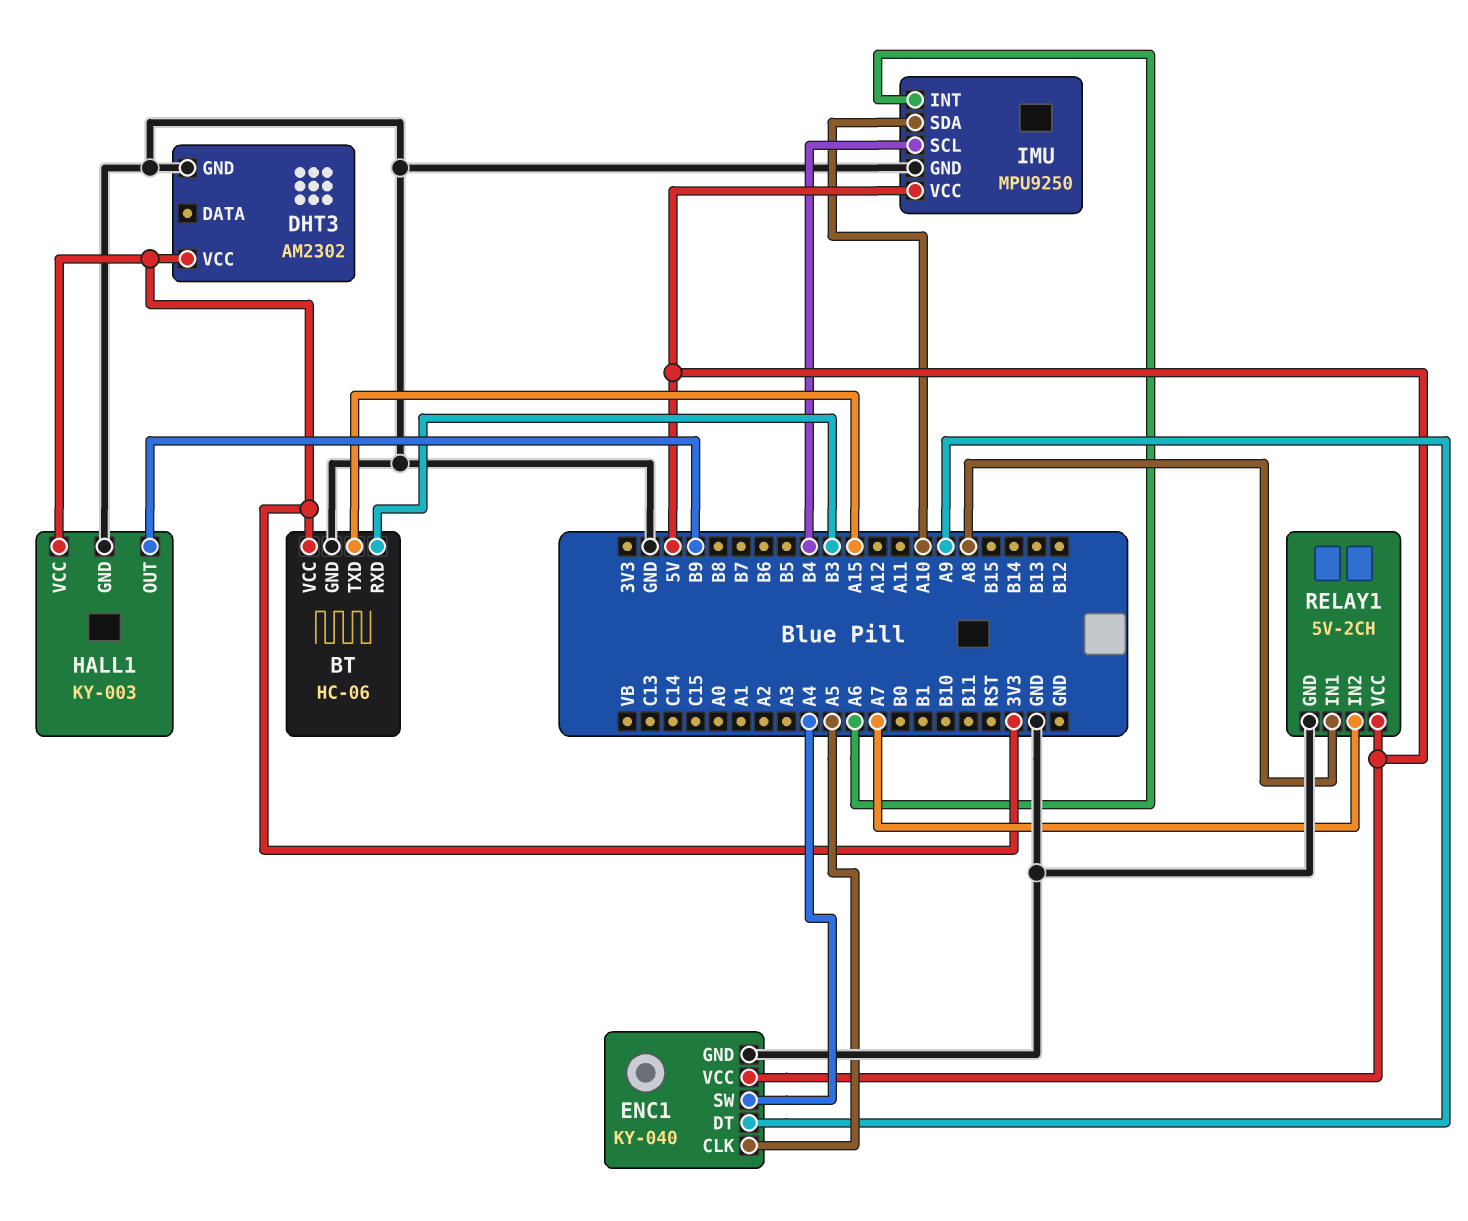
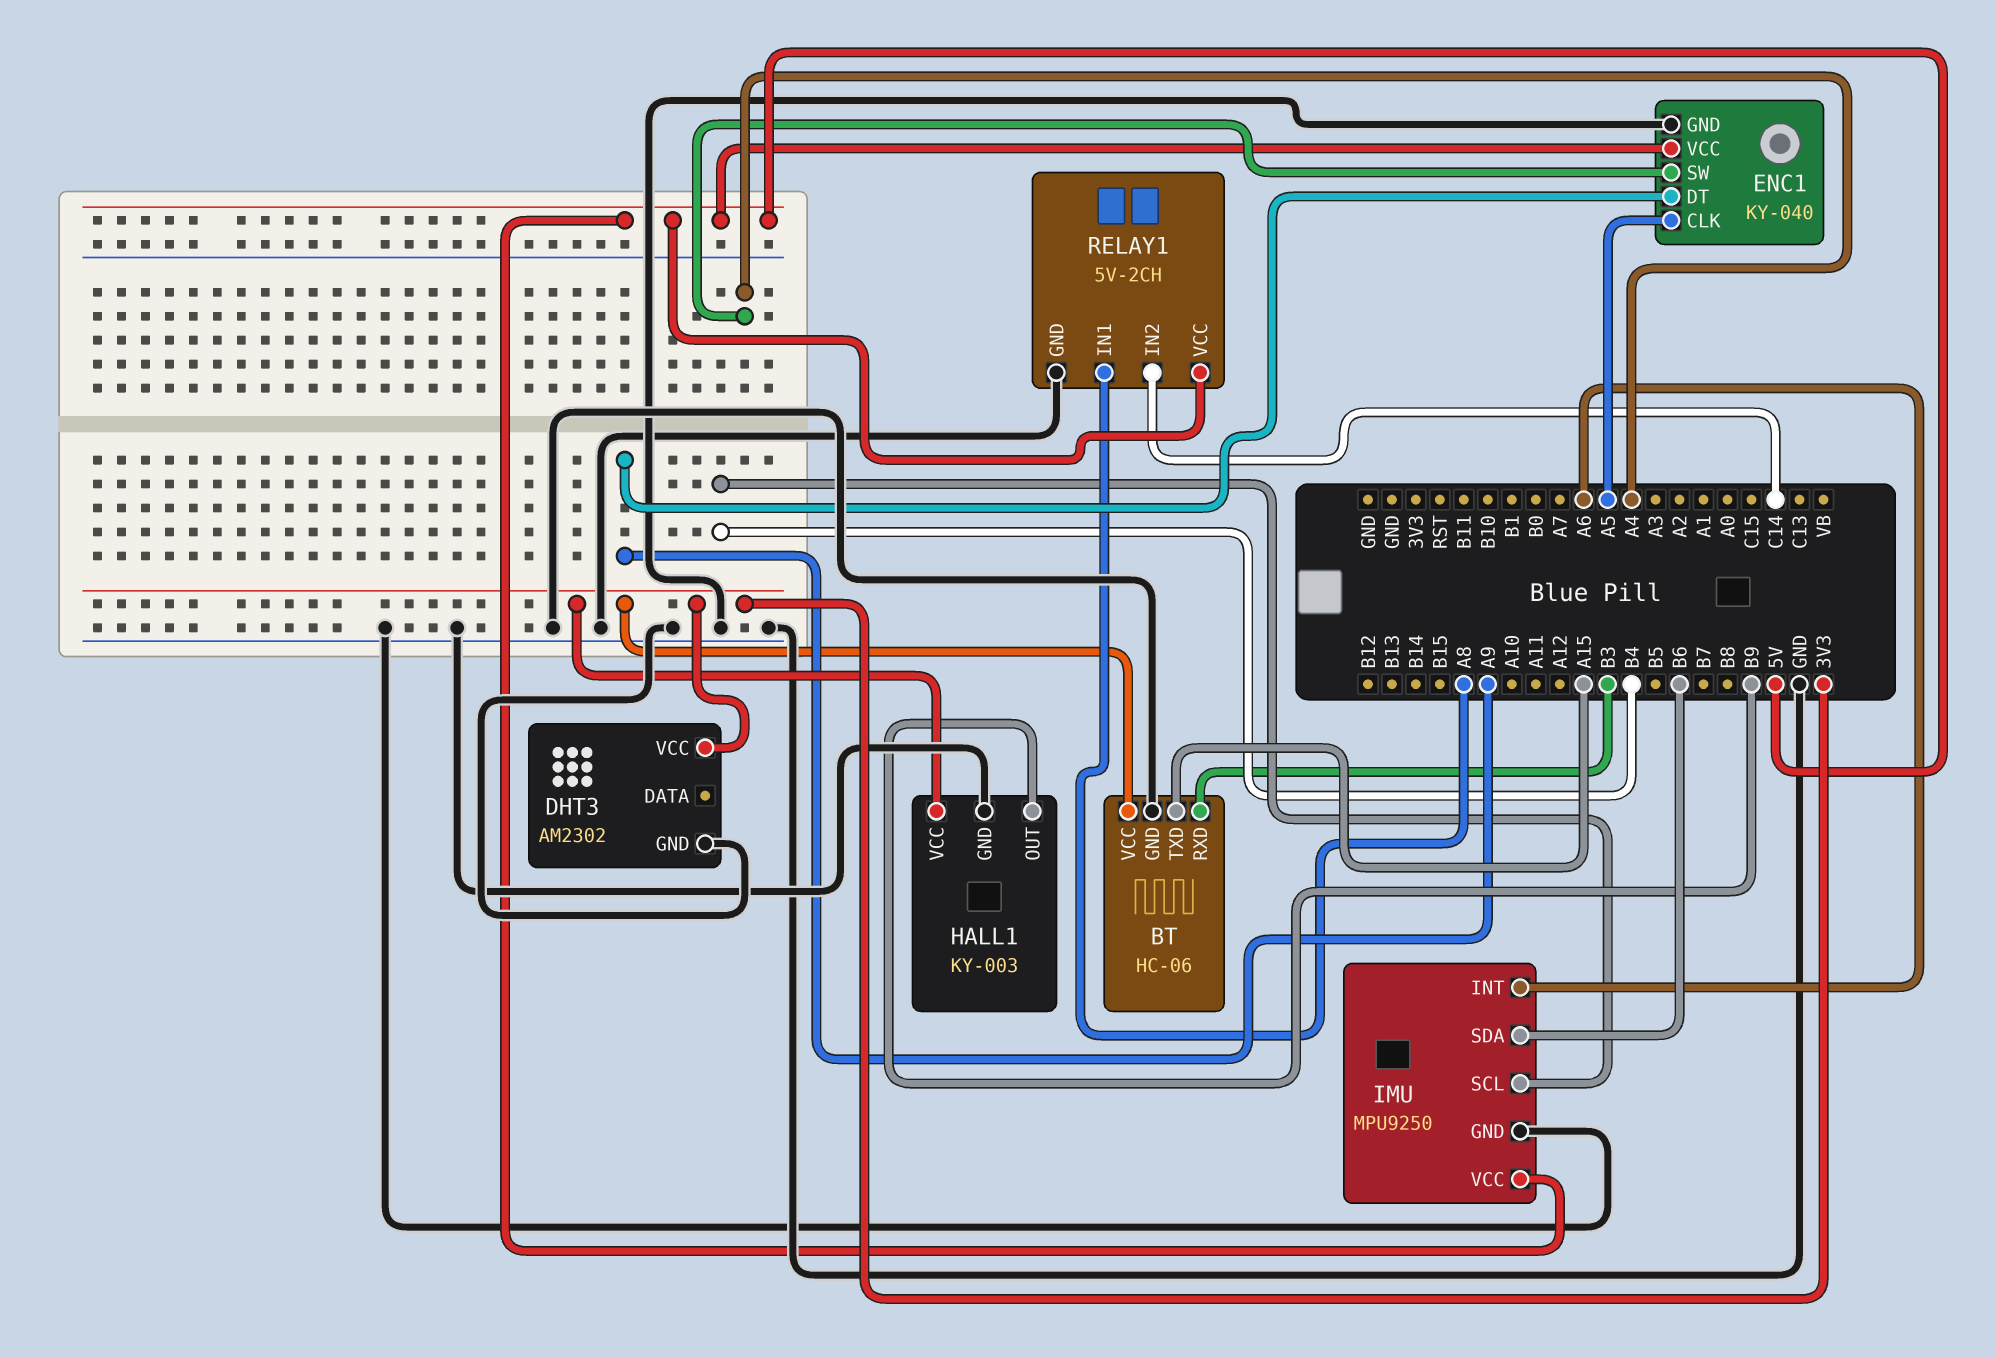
IMU pin SDA: A10 -> B6
RELAY1 pin IN2: A7 -> C14

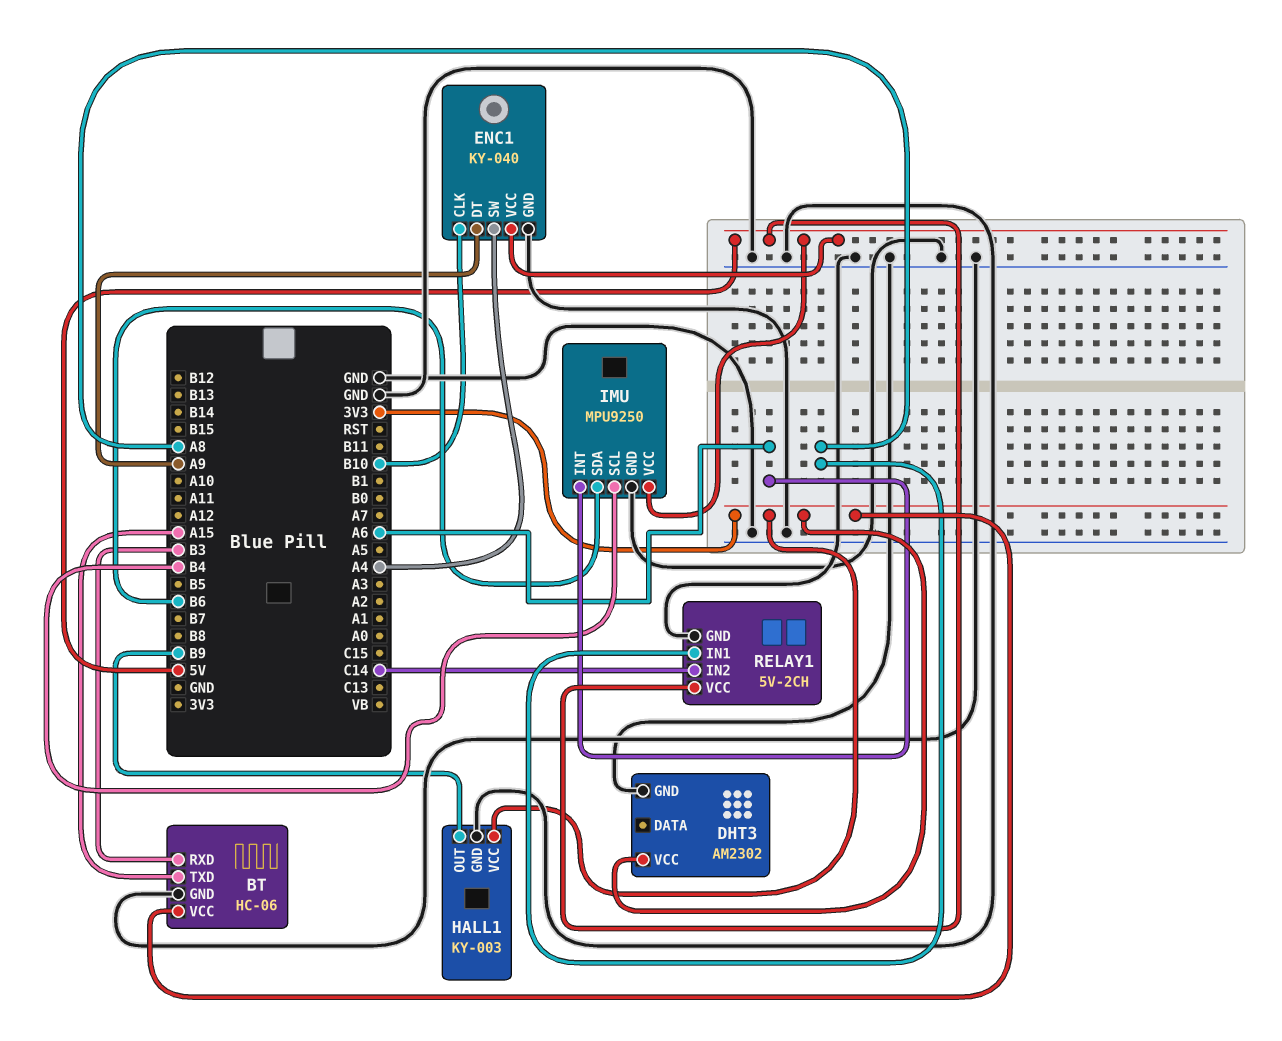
ENC1 pin CLK: A5 -> B10

